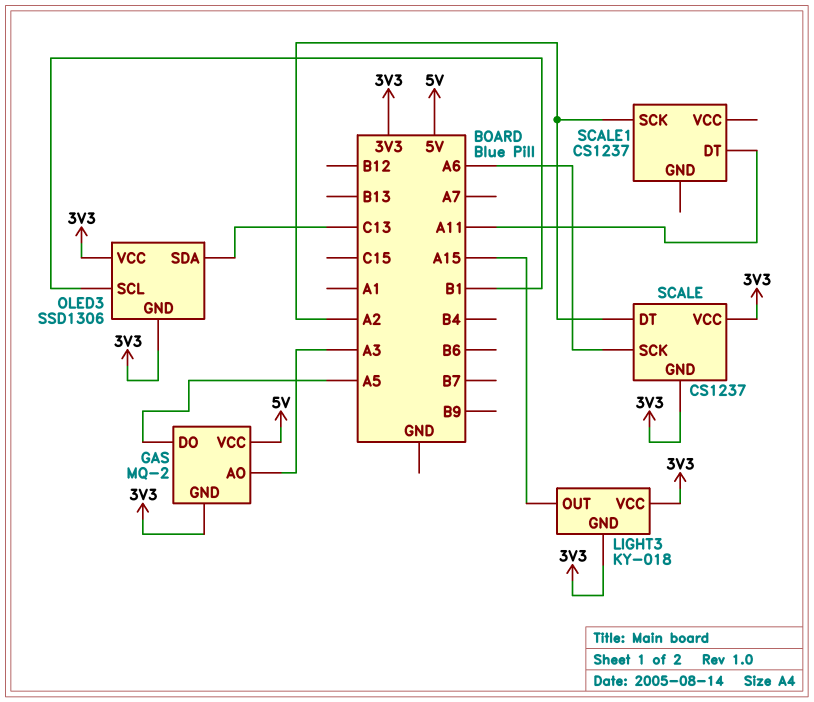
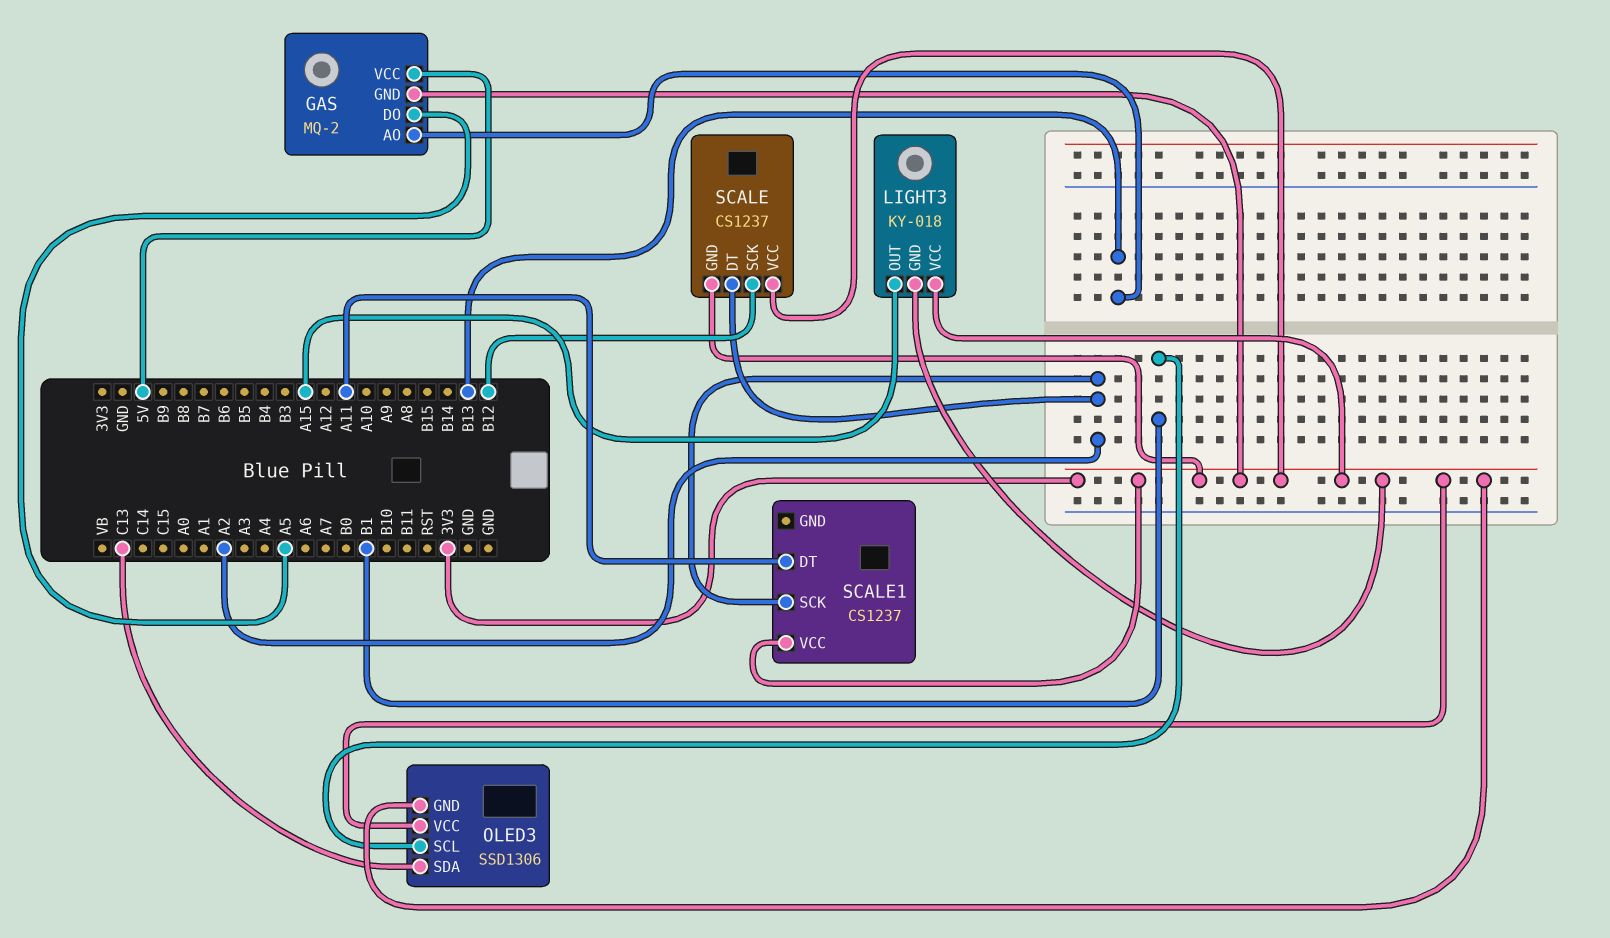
GAS pin AO: A3 -> B13
SCALE pin SCK: A6 -> B12
SCALE1 pin VCC: none -> 3V3

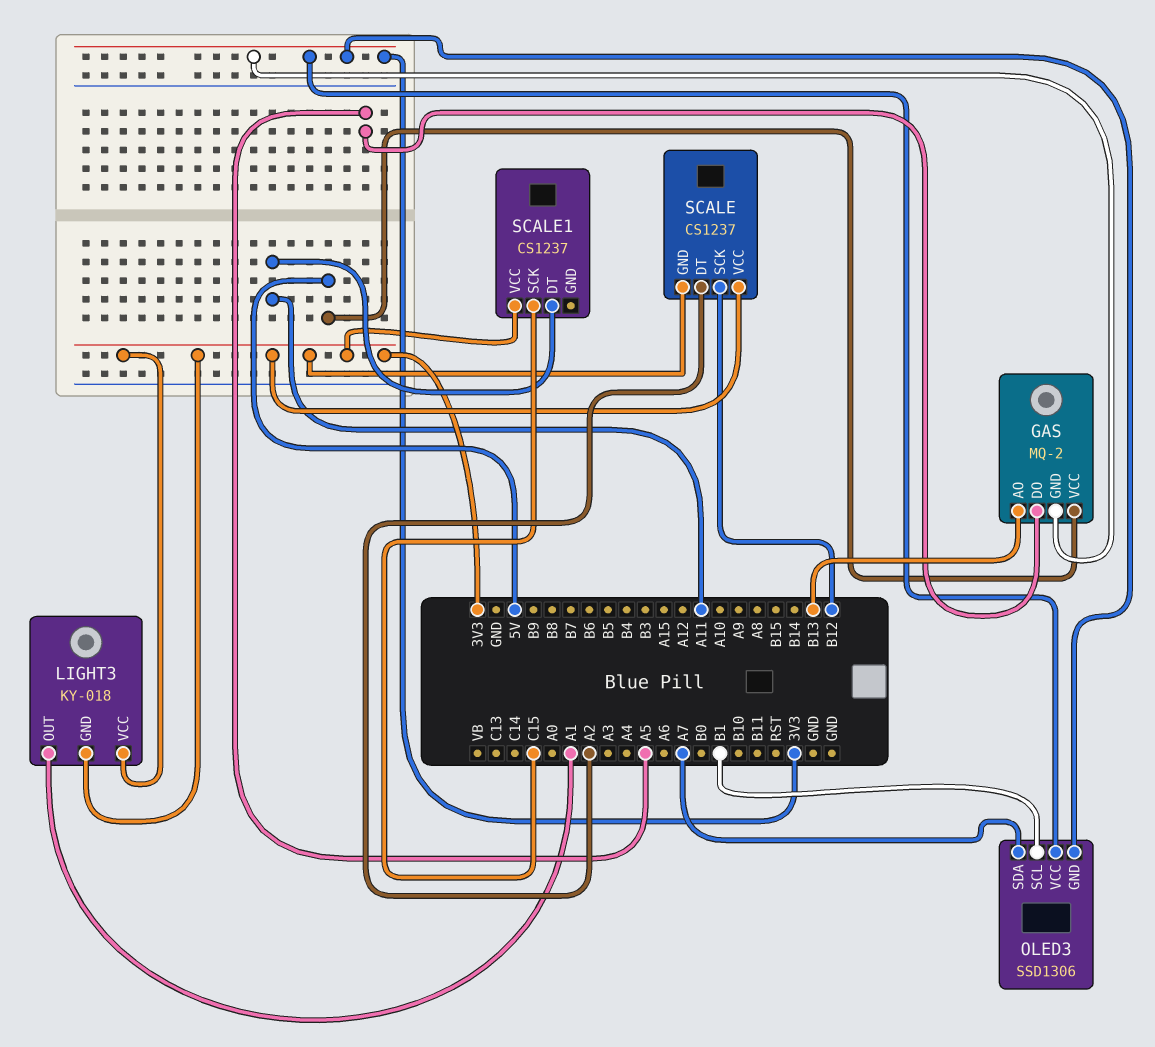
LIGHT3 pin OUT: A15 -> A1
OLED3 pin SDA: C13 -> A7
SCALE1 pin SCK: A2 -> C15

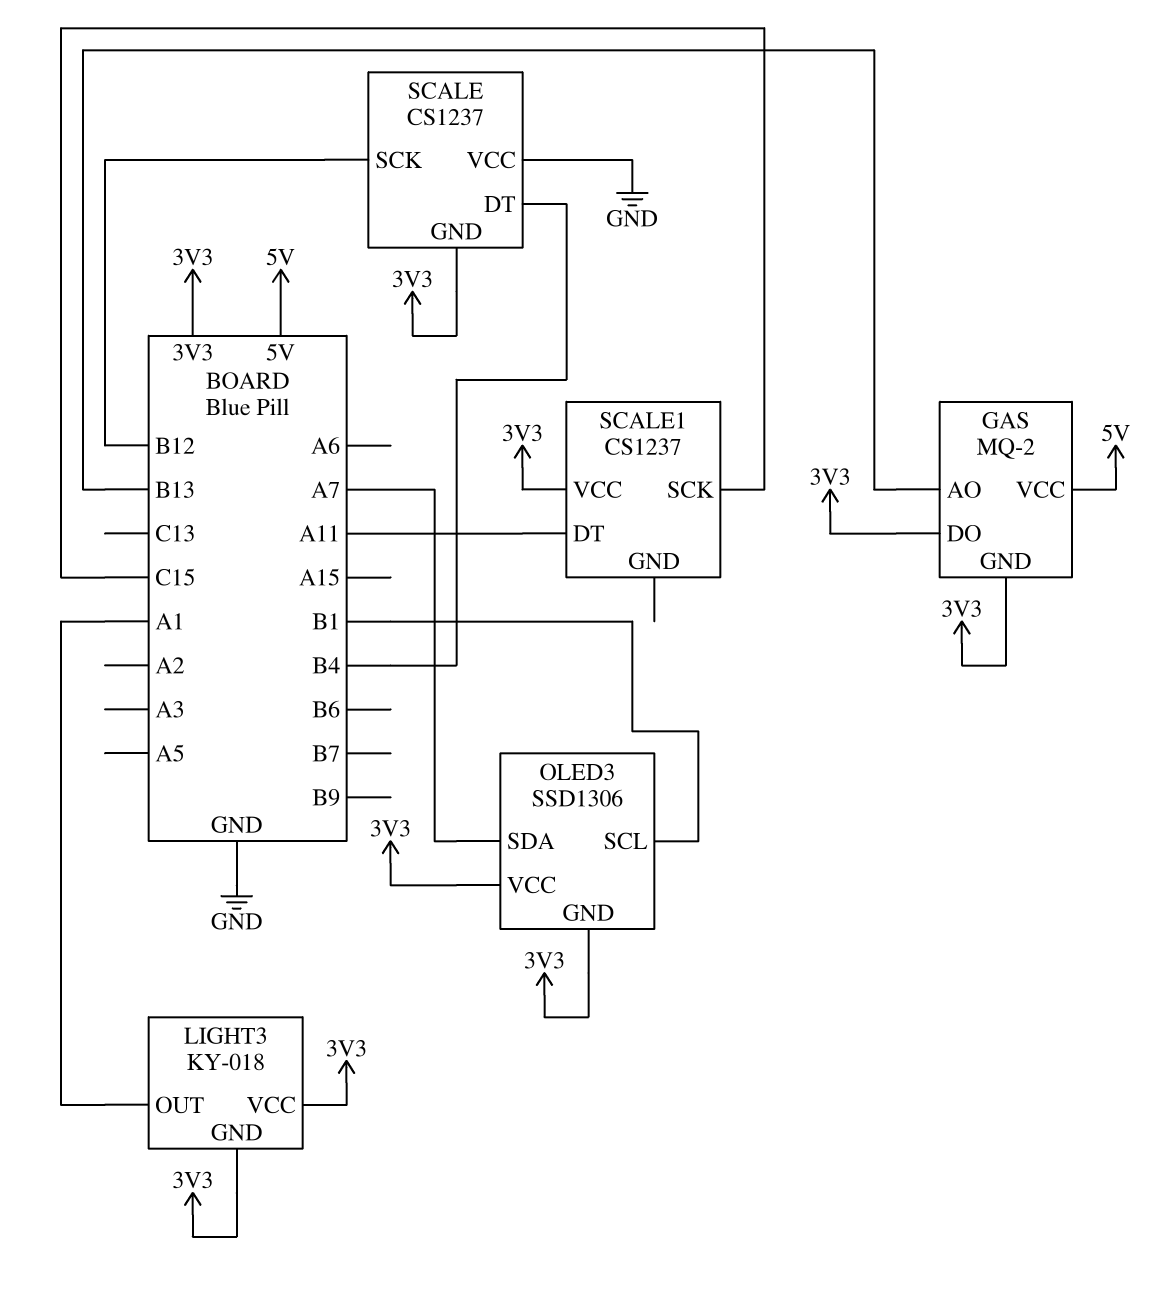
GAS pin DO: A5 -> 3V3
SCALE pin DT: A2 -> B4
SCALE pin VCC: 3V3 -> GND

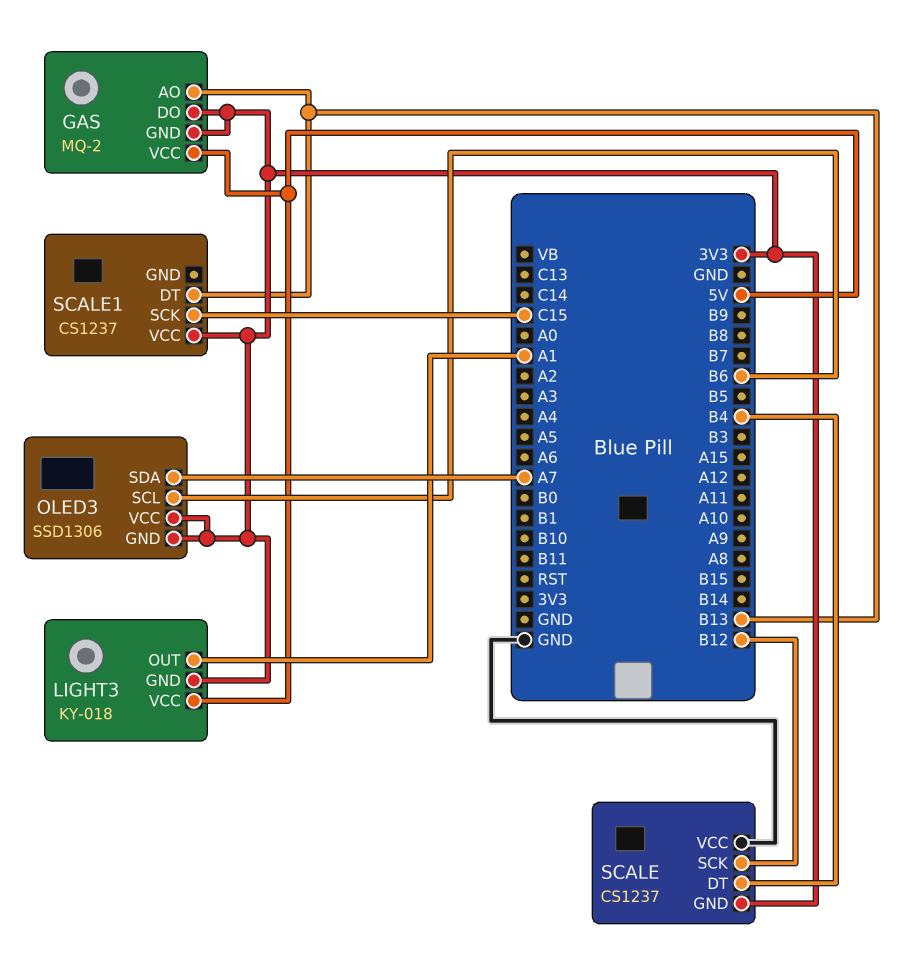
LIGHT3 pin VCC: 3V3 -> 5V
OLED3 pin SCL: B1 -> B6
SCALE1 pin DT: A11 -> B13

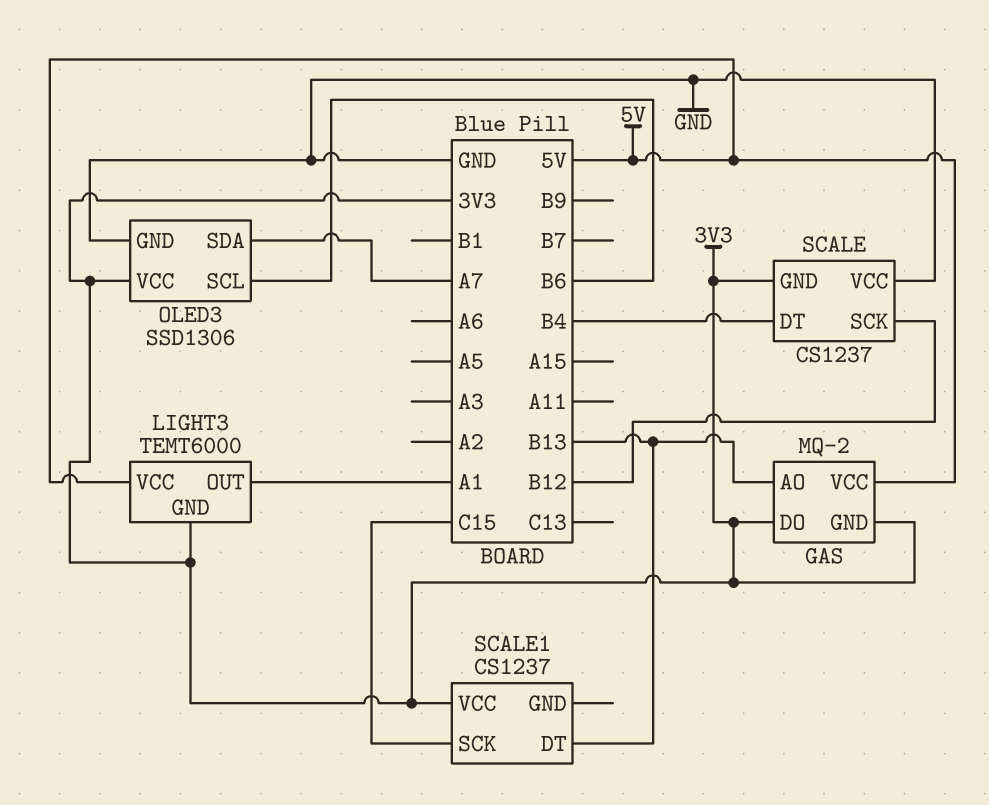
LIGHT3: KY-018 -> TEMT6000
OLED3 pin GND: 3V3 -> GND

